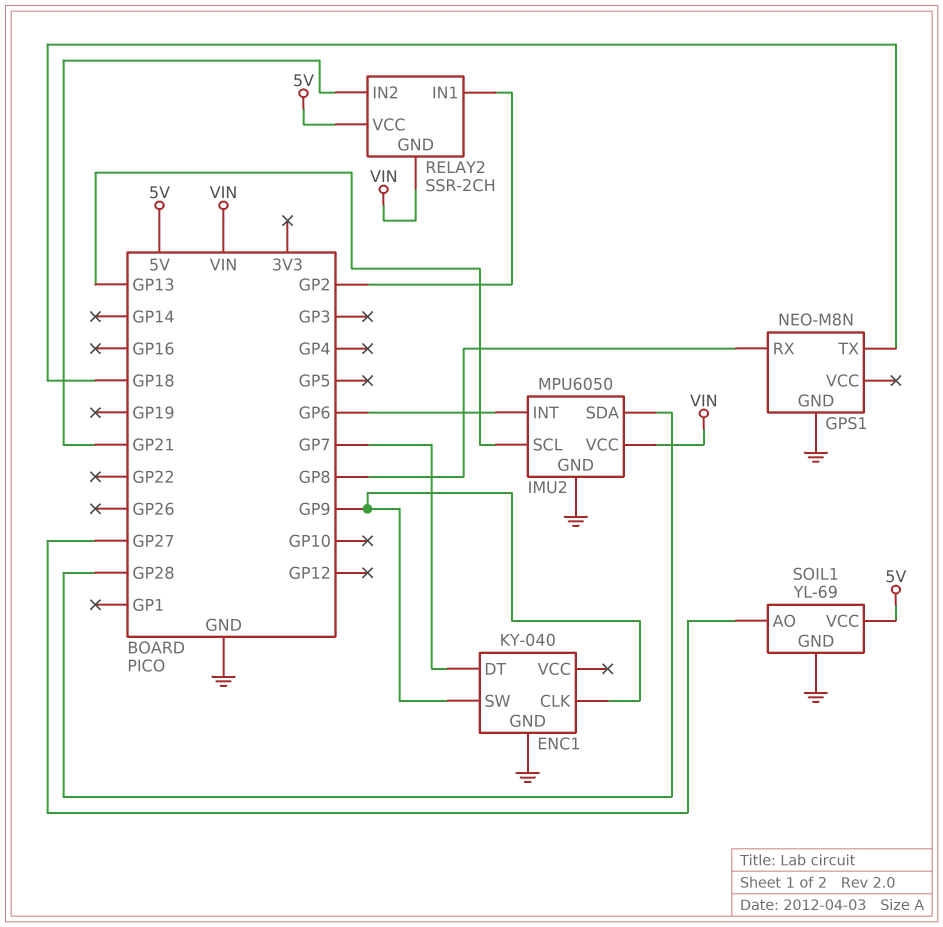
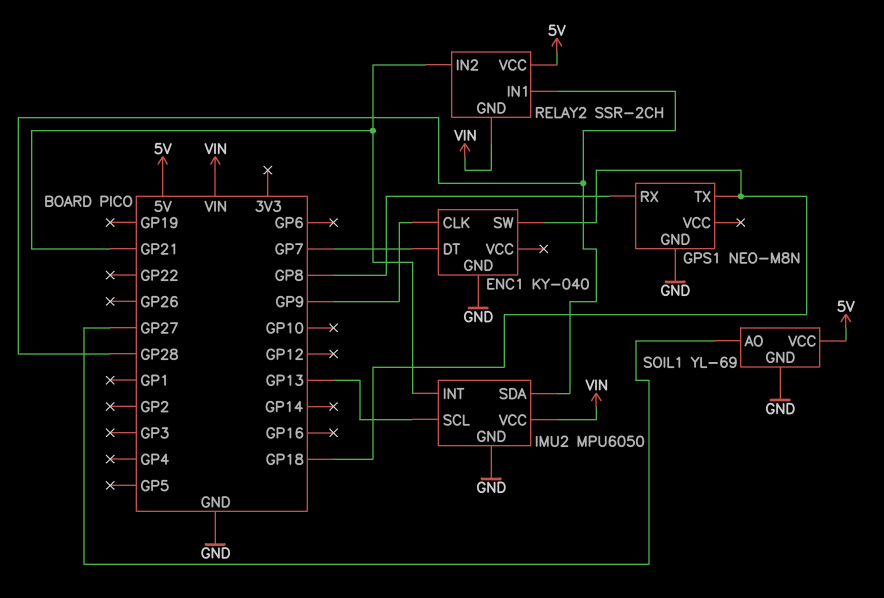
ENC1 pin SW: GP9 -> GP18
IMU2 pin INT: GP6 -> GP21
RELAY2 pin IN1: GP2 -> GP28

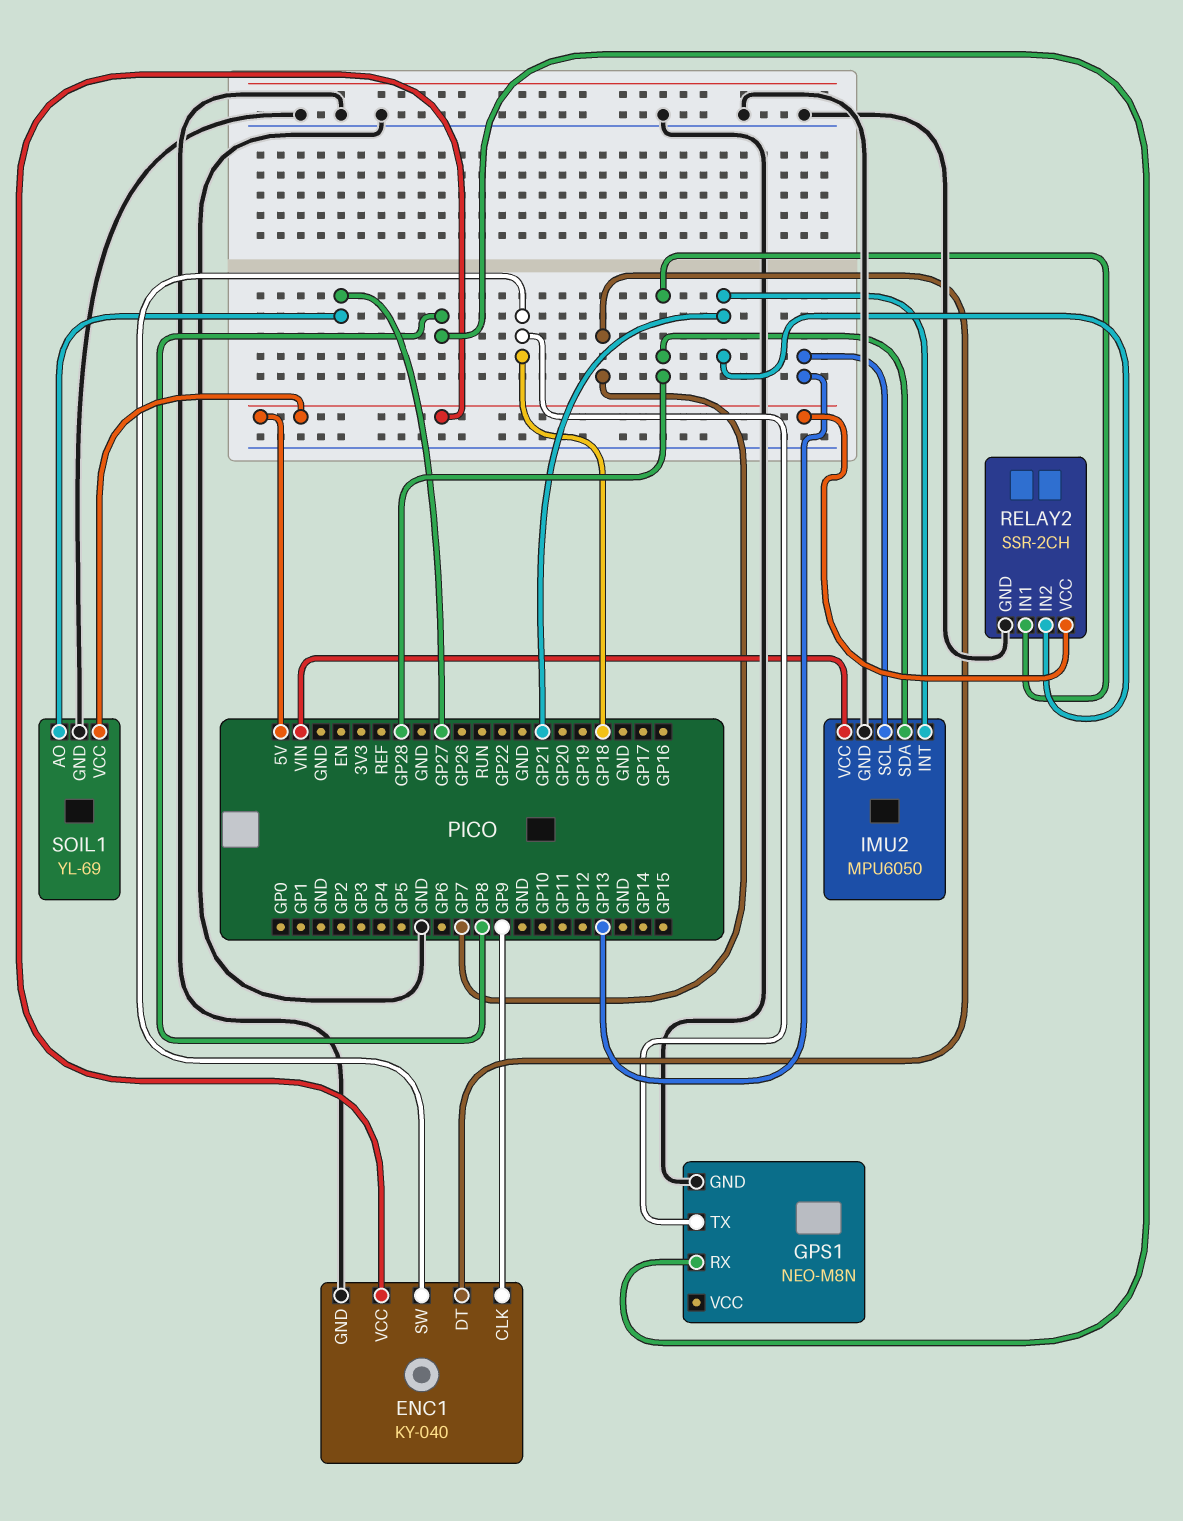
ENC1 pin VCC: none -> 5V
RELAY2 pin GND: VIN -> GND

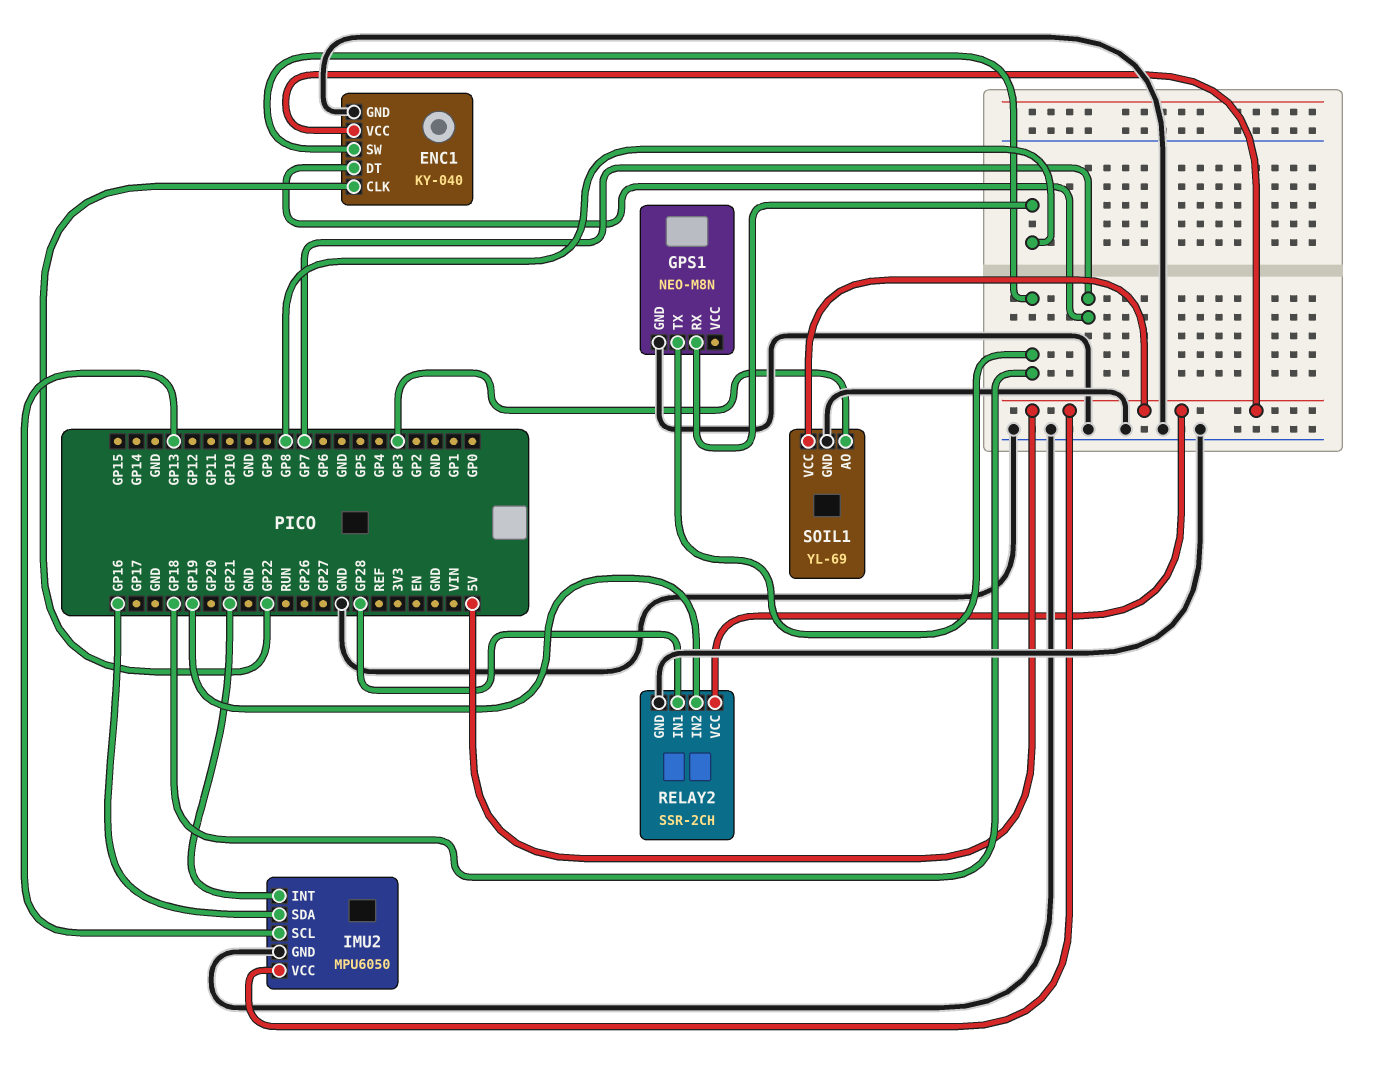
ENC1 pin CLK: GP9 -> GP22
IMU2 pin SDA: GP28 -> GP16
IMU2 pin VCC: VIN -> 5V
RELAY2 pin IN2: GP21 -> GP19
SOIL1 pin AO: GP27 -> GP3

